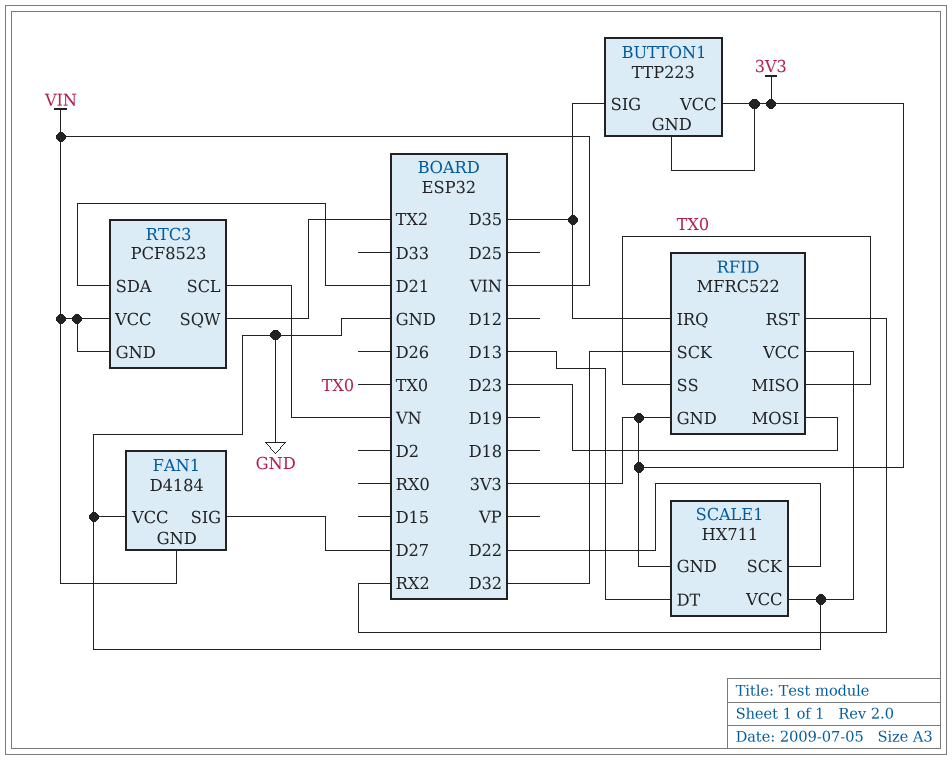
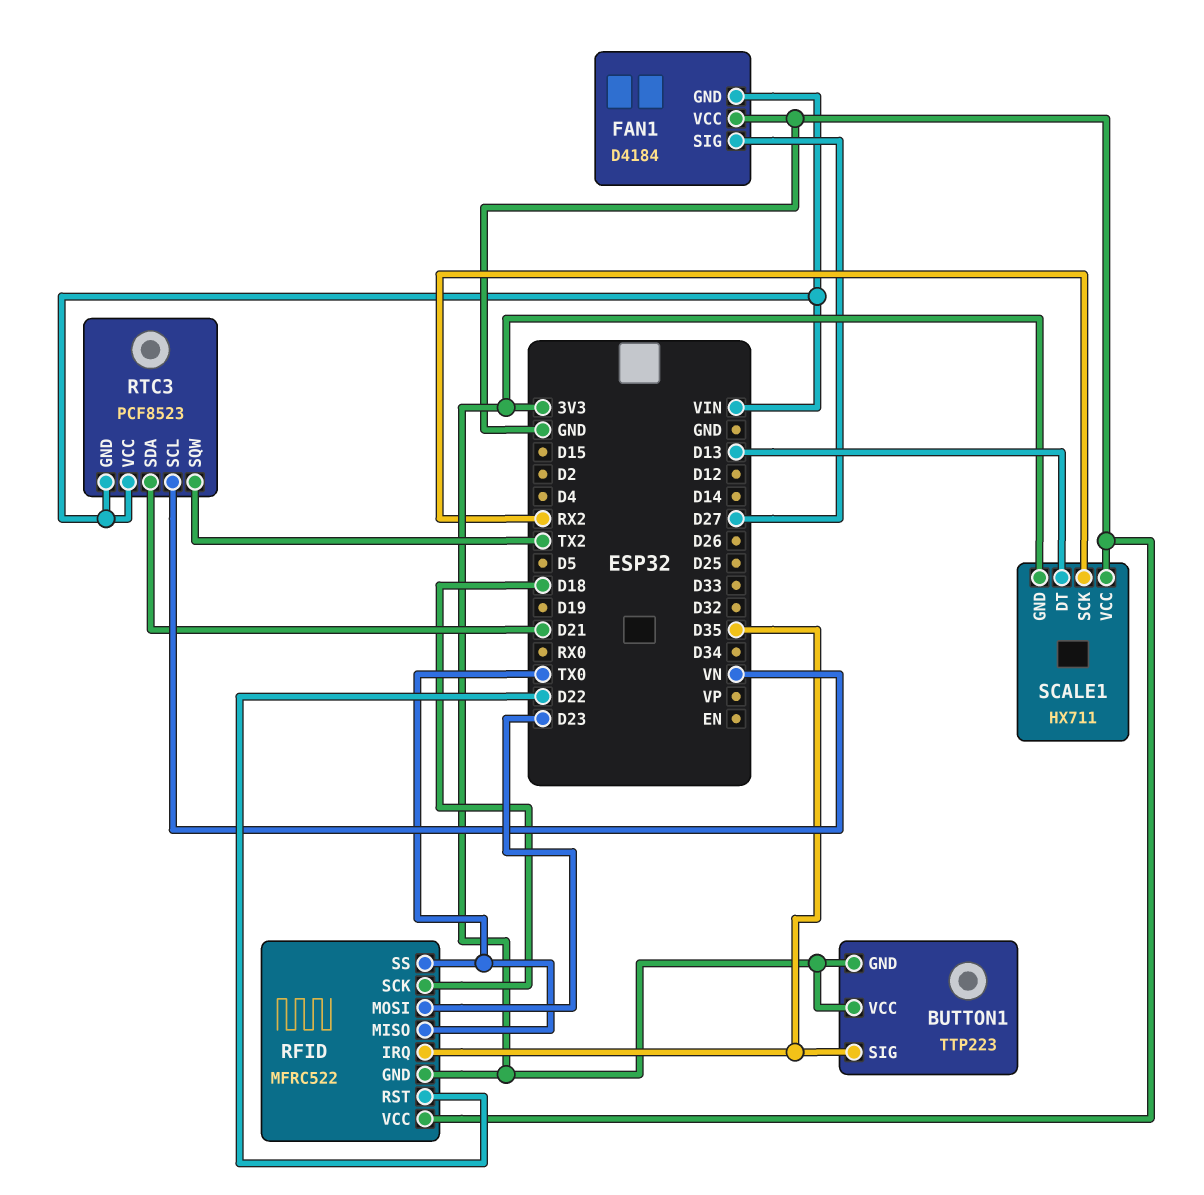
RFID pin RST: RX2 -> D22
RFID pin SCK: D32 -> D18
SCALE1 pin SCK: D22 -> RX2

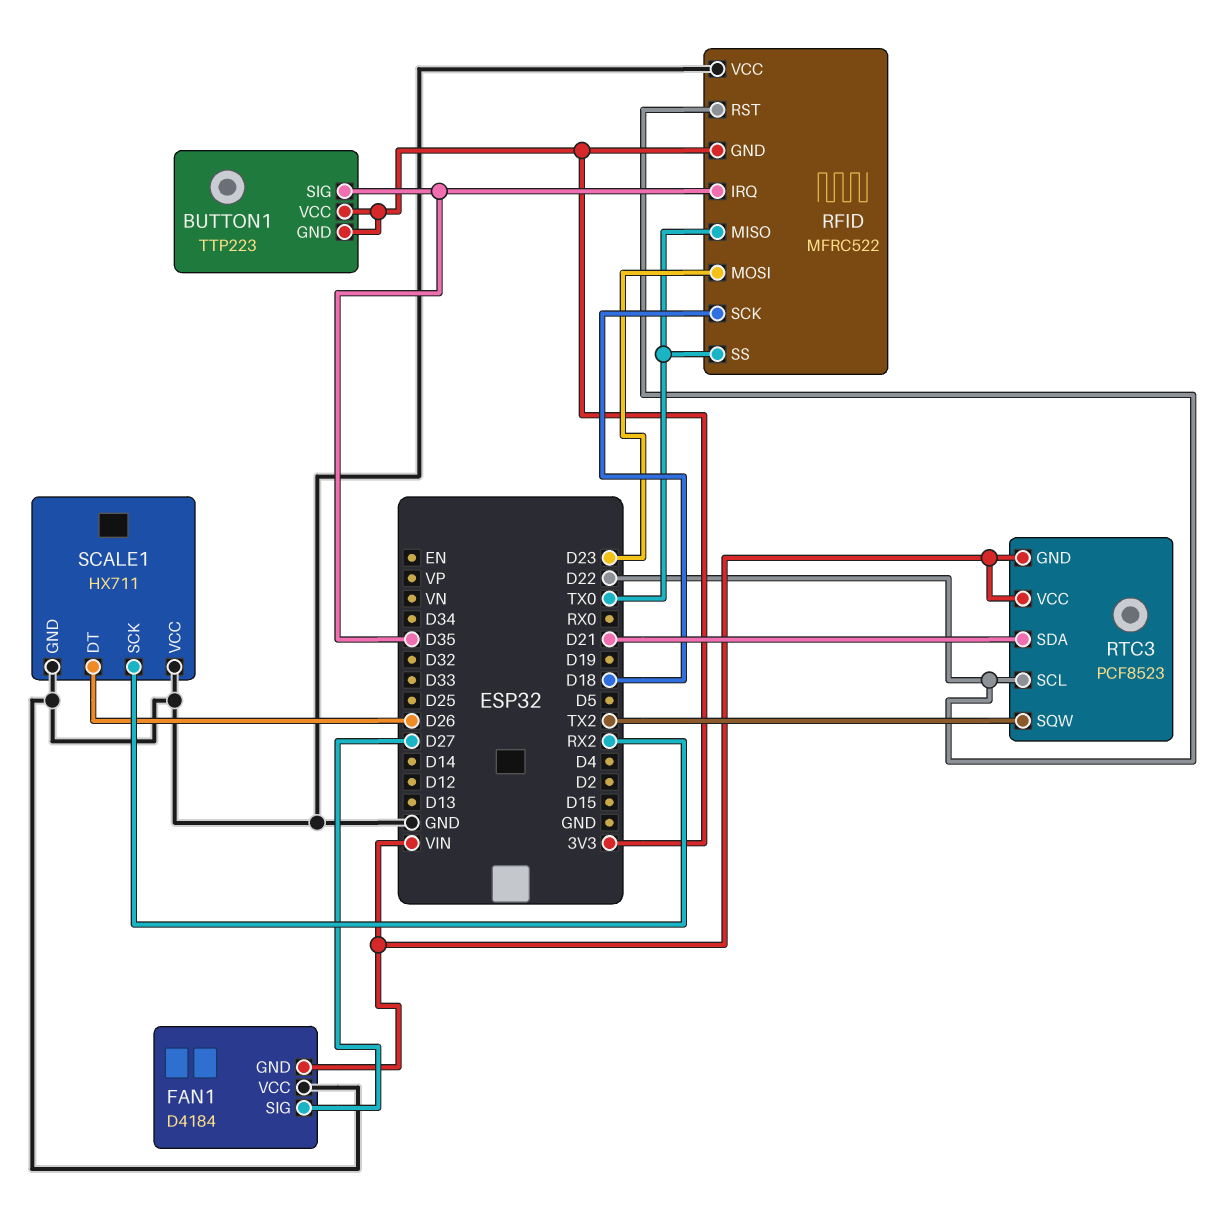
RTC3 pin SCL: VN -> D22
SCALE1 pin DT: D13 -> D26
SCALE1 pin GND: 3V3 -> GND

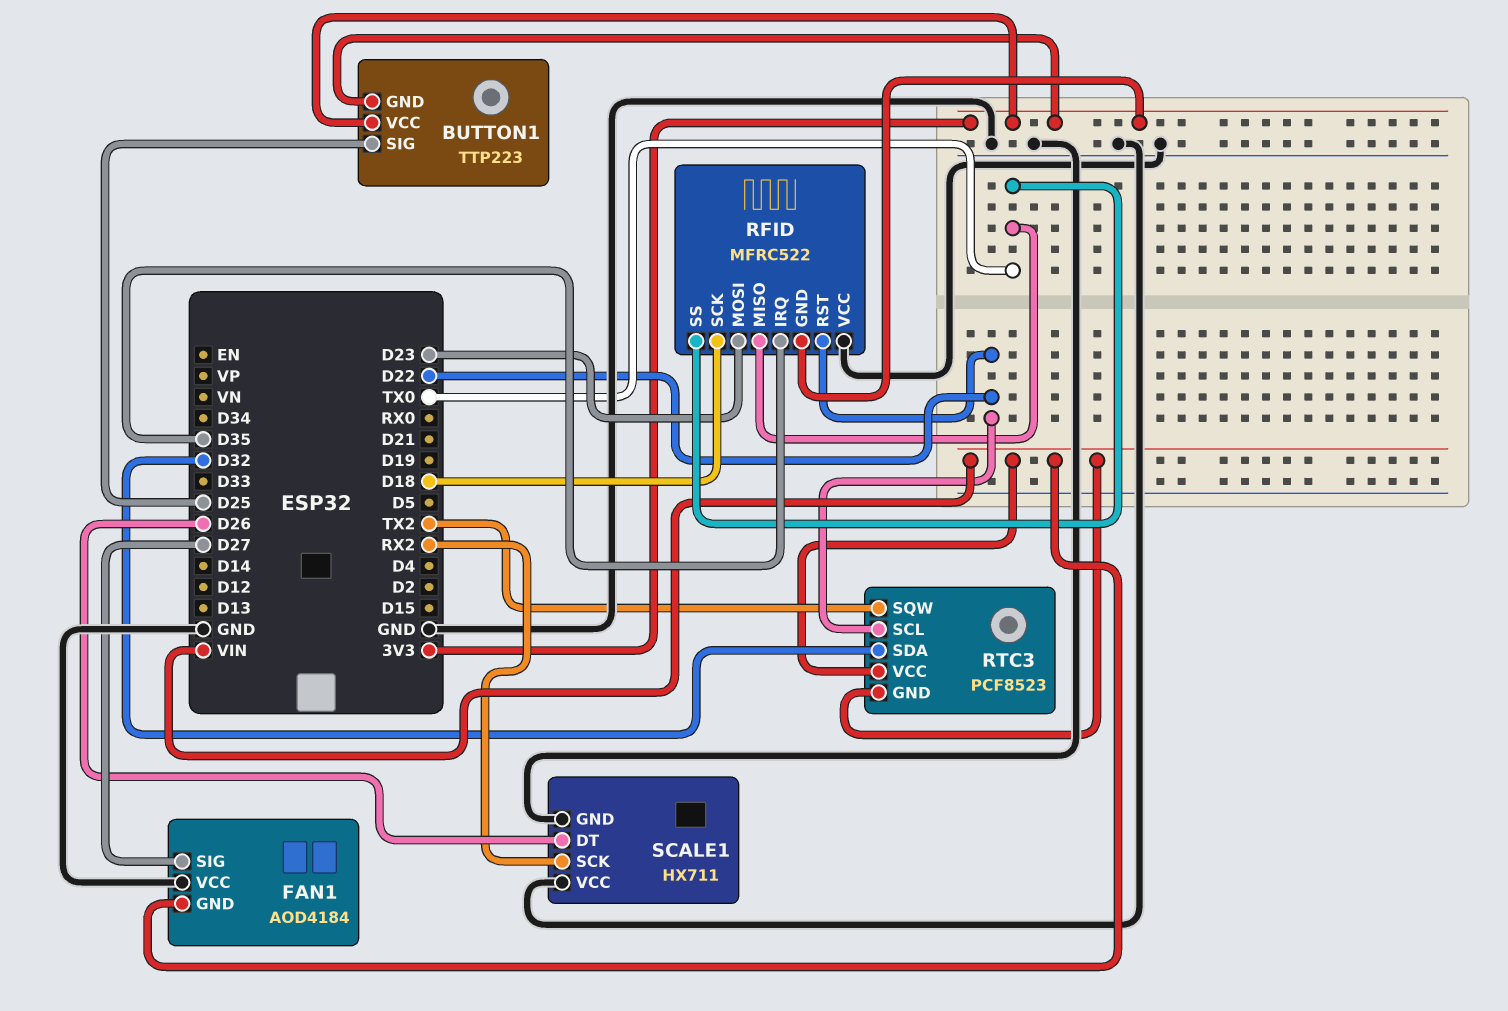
BUTTON1 pin SIG: D35 -> D25
FAN1: D4184 -> AOD4184
RTC3 pin SDA: D21 -> D32

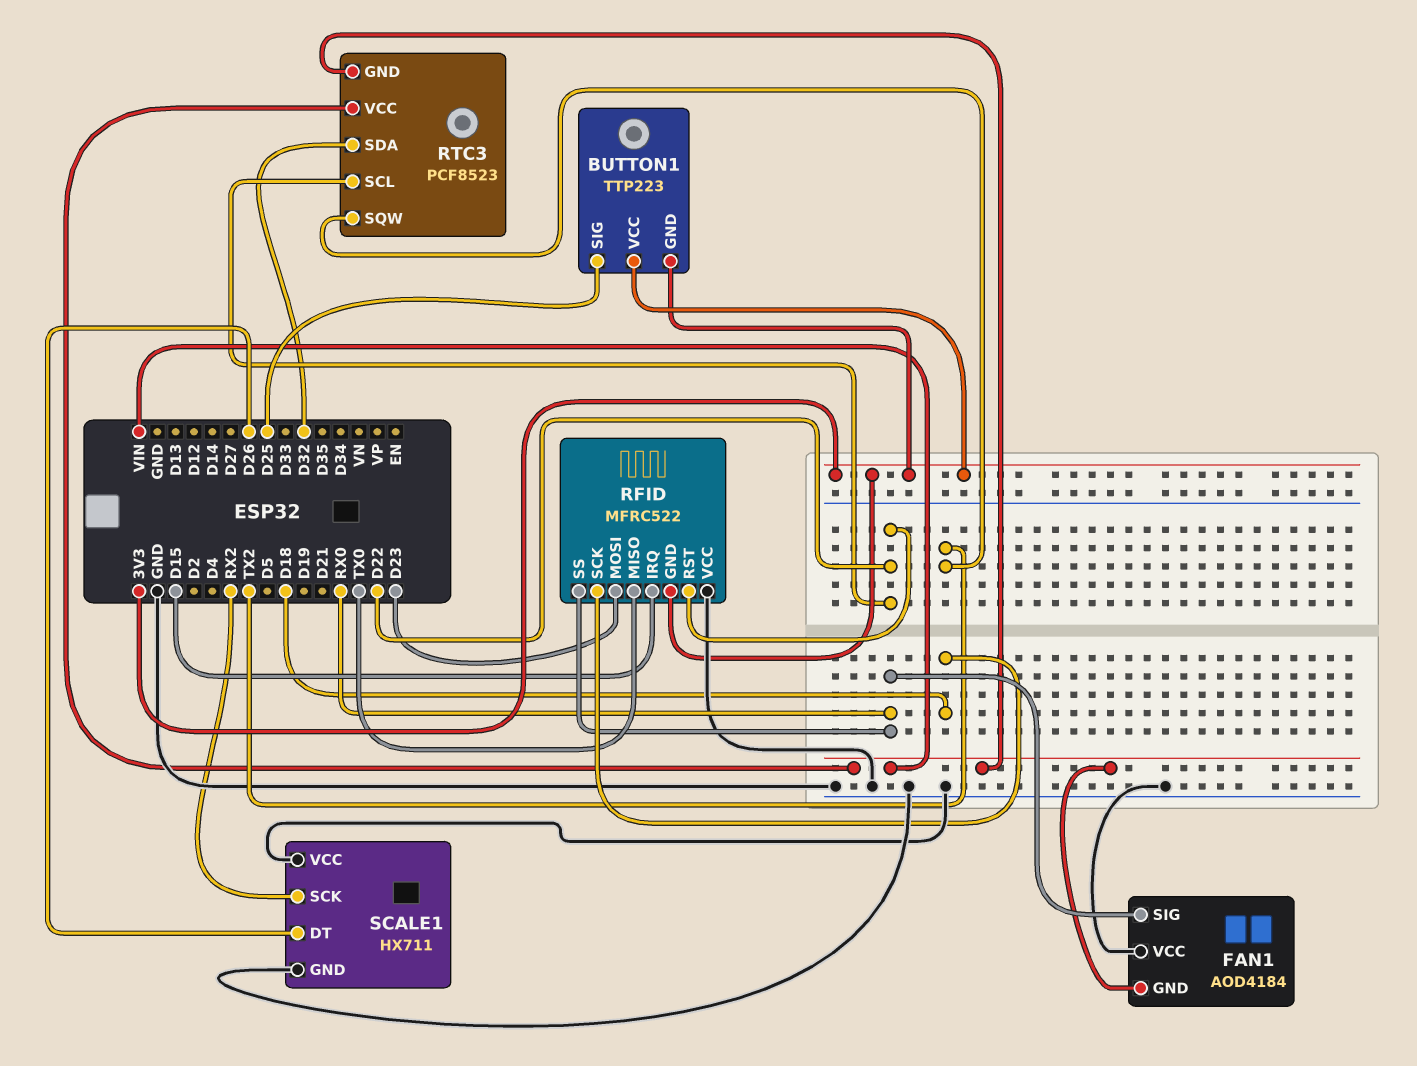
FAN1 pin SIG: D27 -> RX0
RFID pin IRQ: D35 -> D15
RFID pin SS: TX0 -> RX0

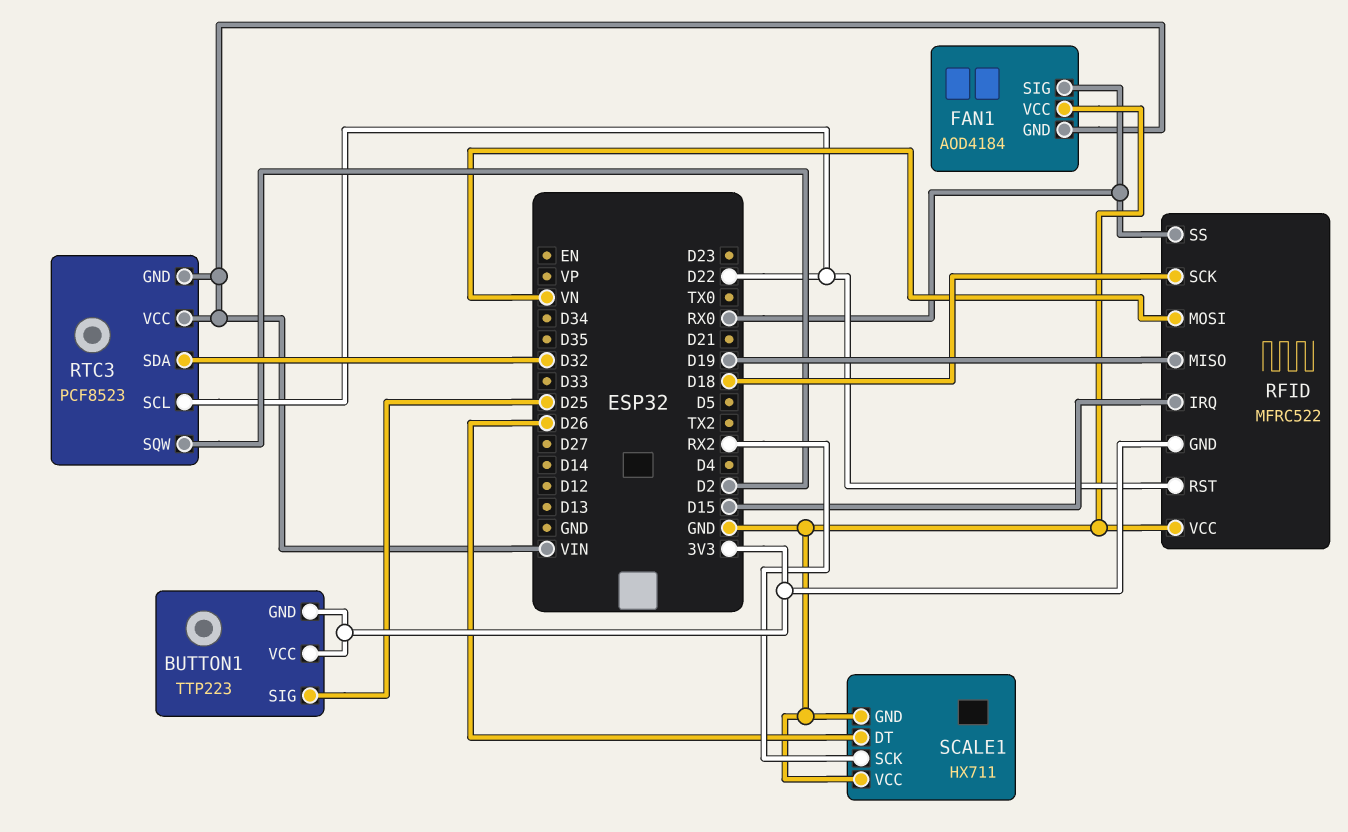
RFID pin MISO: TX0 -> D19
RFID pin MOSI: D23 -> VN
RTC3 pin SQW: TX2 -> D2

